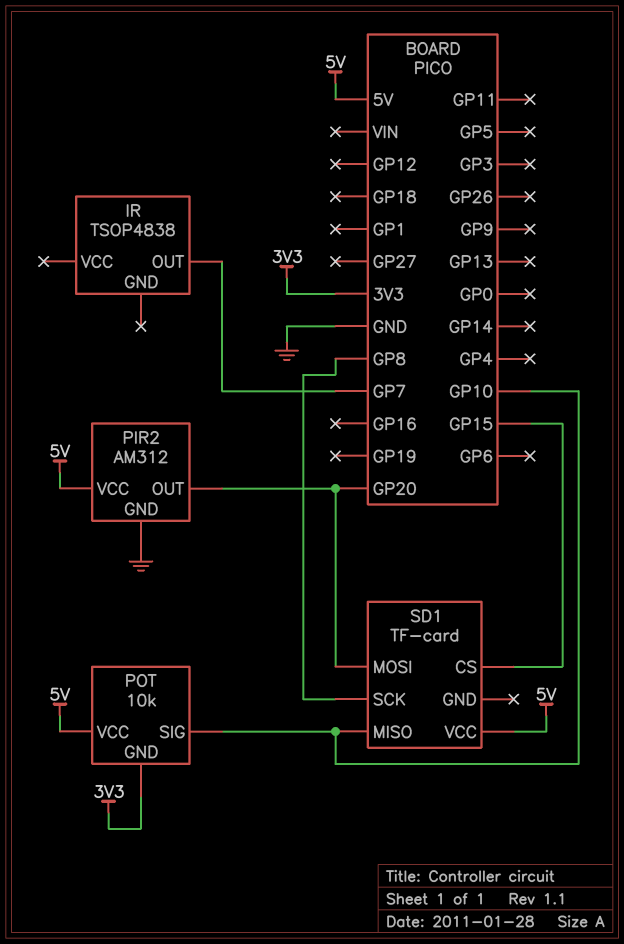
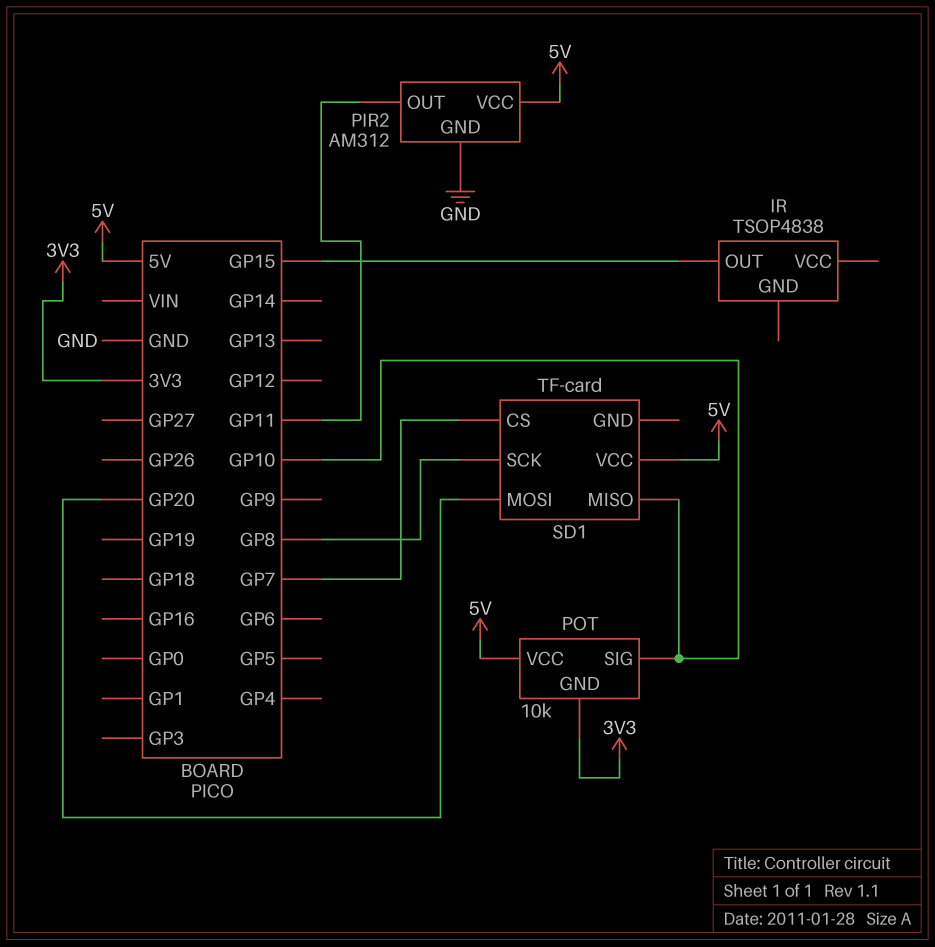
IR pin OUT: GP7 -> GP15
PIR2 pin OUT: GP20 -> GP11
SD1 pin CS: GP15 -> GP7

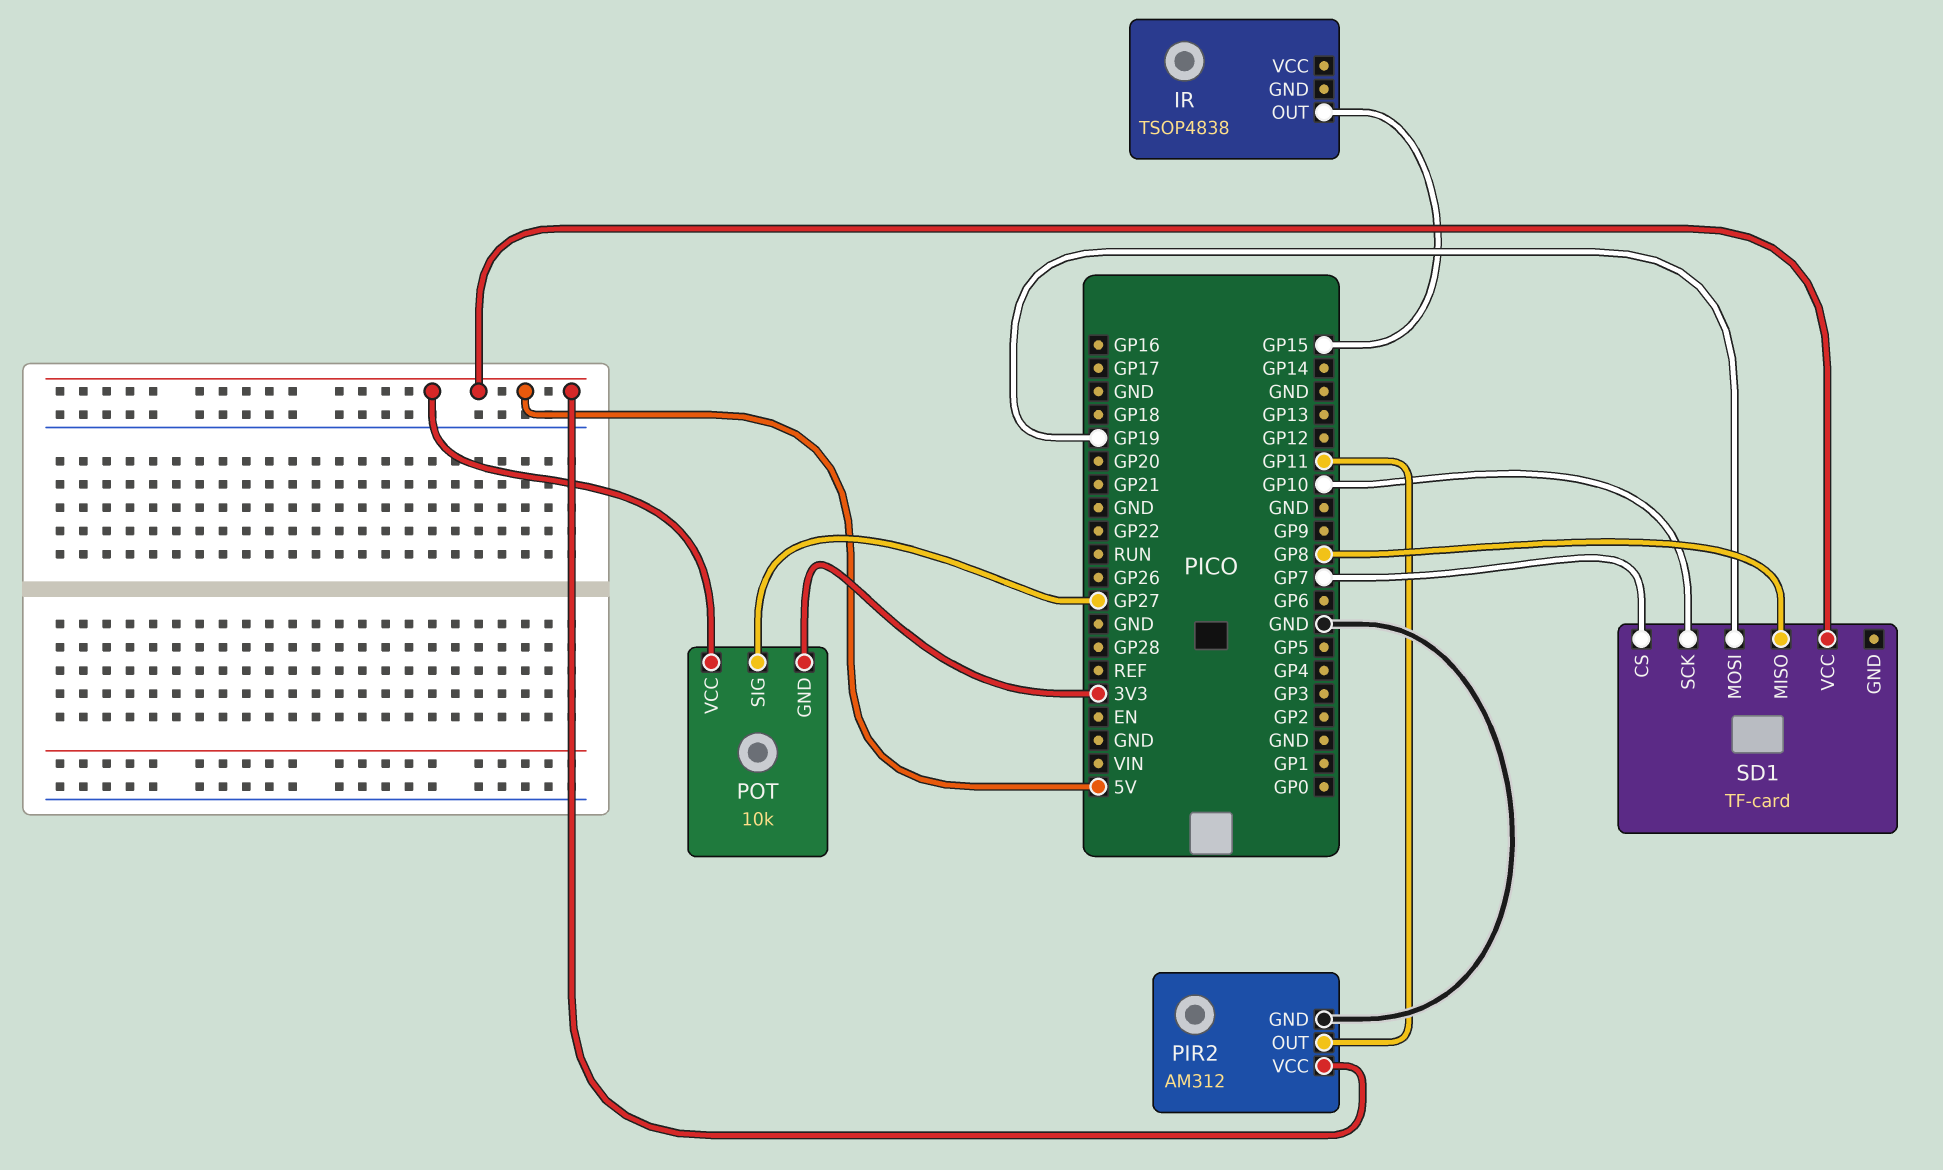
POT pin SIG: GP10 -> GP27
SD1 pin MISO: GP10 -> GP8
SD1 pin MOSI: GP20 -> GP19
SD1 pin SCK: GP8 -> GP10

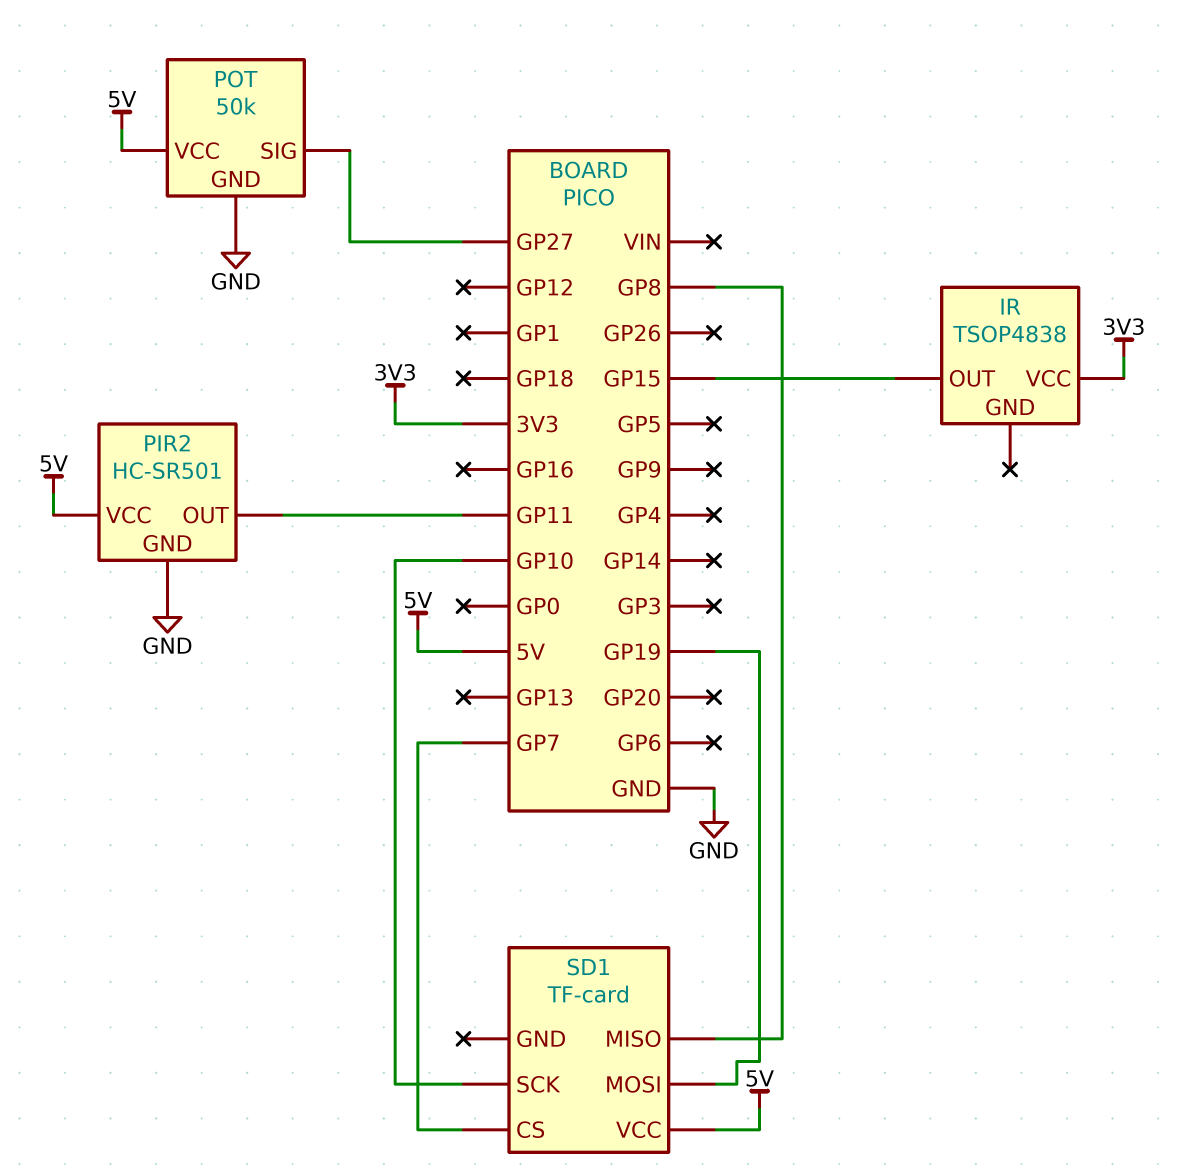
IR pin VCC: none -> 3V3
PIR2: AM312 -> HC-SR501
POT: 10k -> 50k
POT pin GND: 3V3 -> GND

